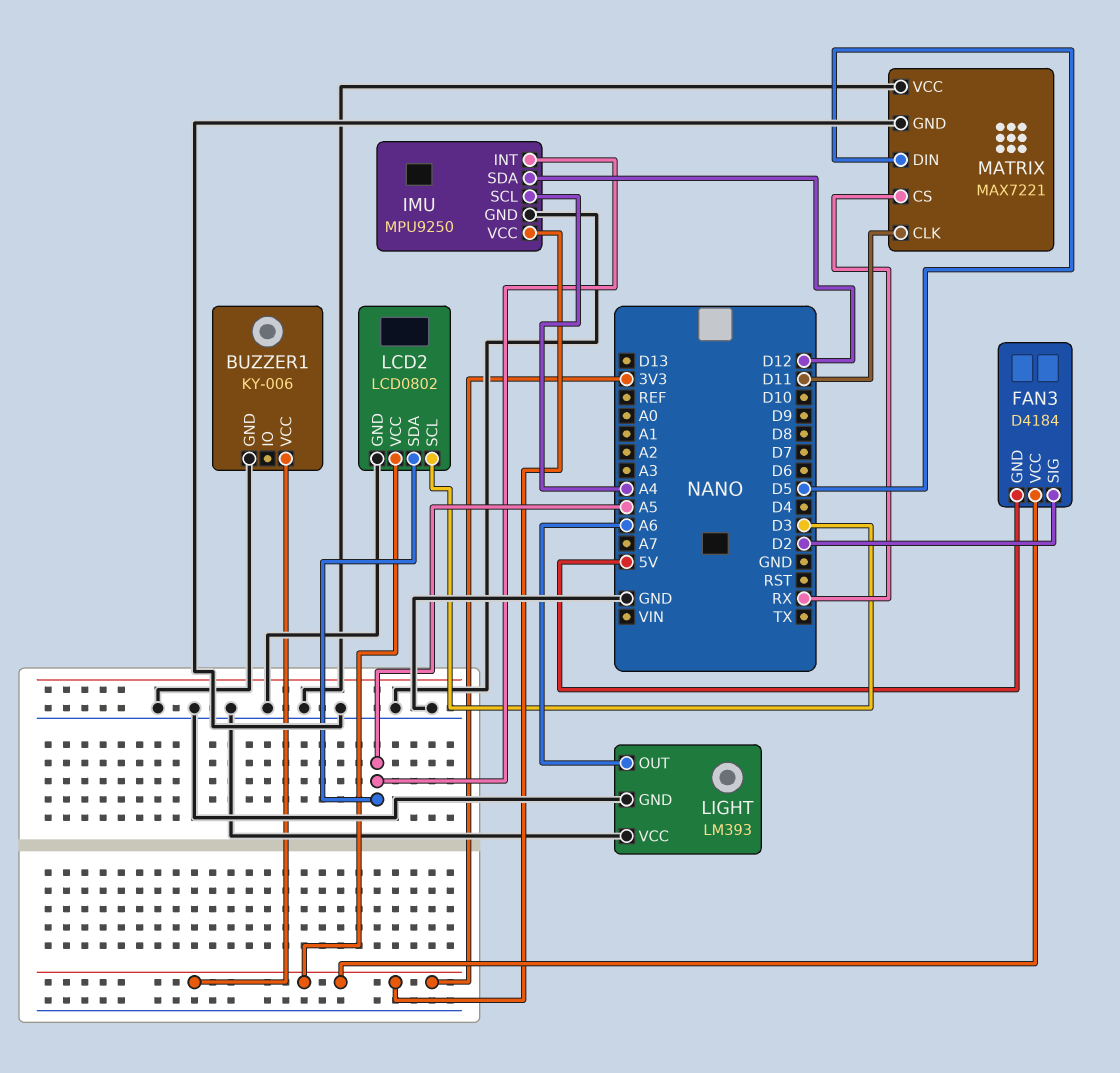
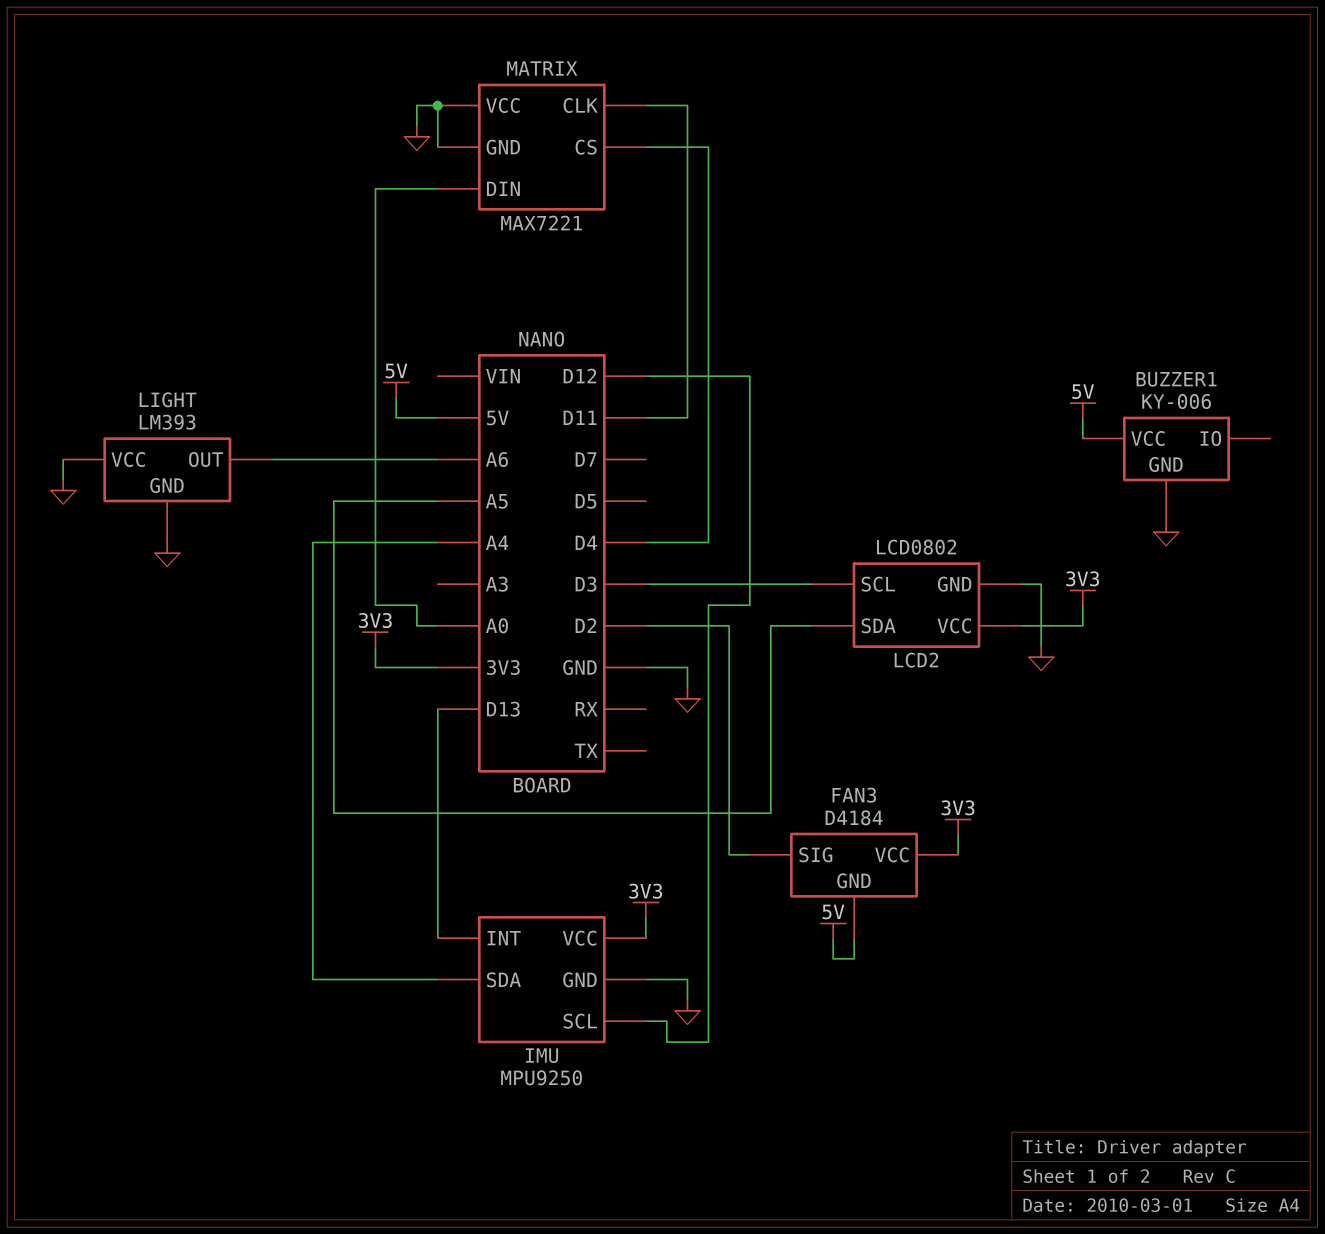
BUZZER1 pin VCC: 3V3 -> 5V
IMU pin INT: A5 -> D13
IMU pin SCL: A4 -> D12
IMU pin SDA: D12 -> A4
MATRIX pin CS: RX -> D4
MATRIX pin DIN: D5 -> A0

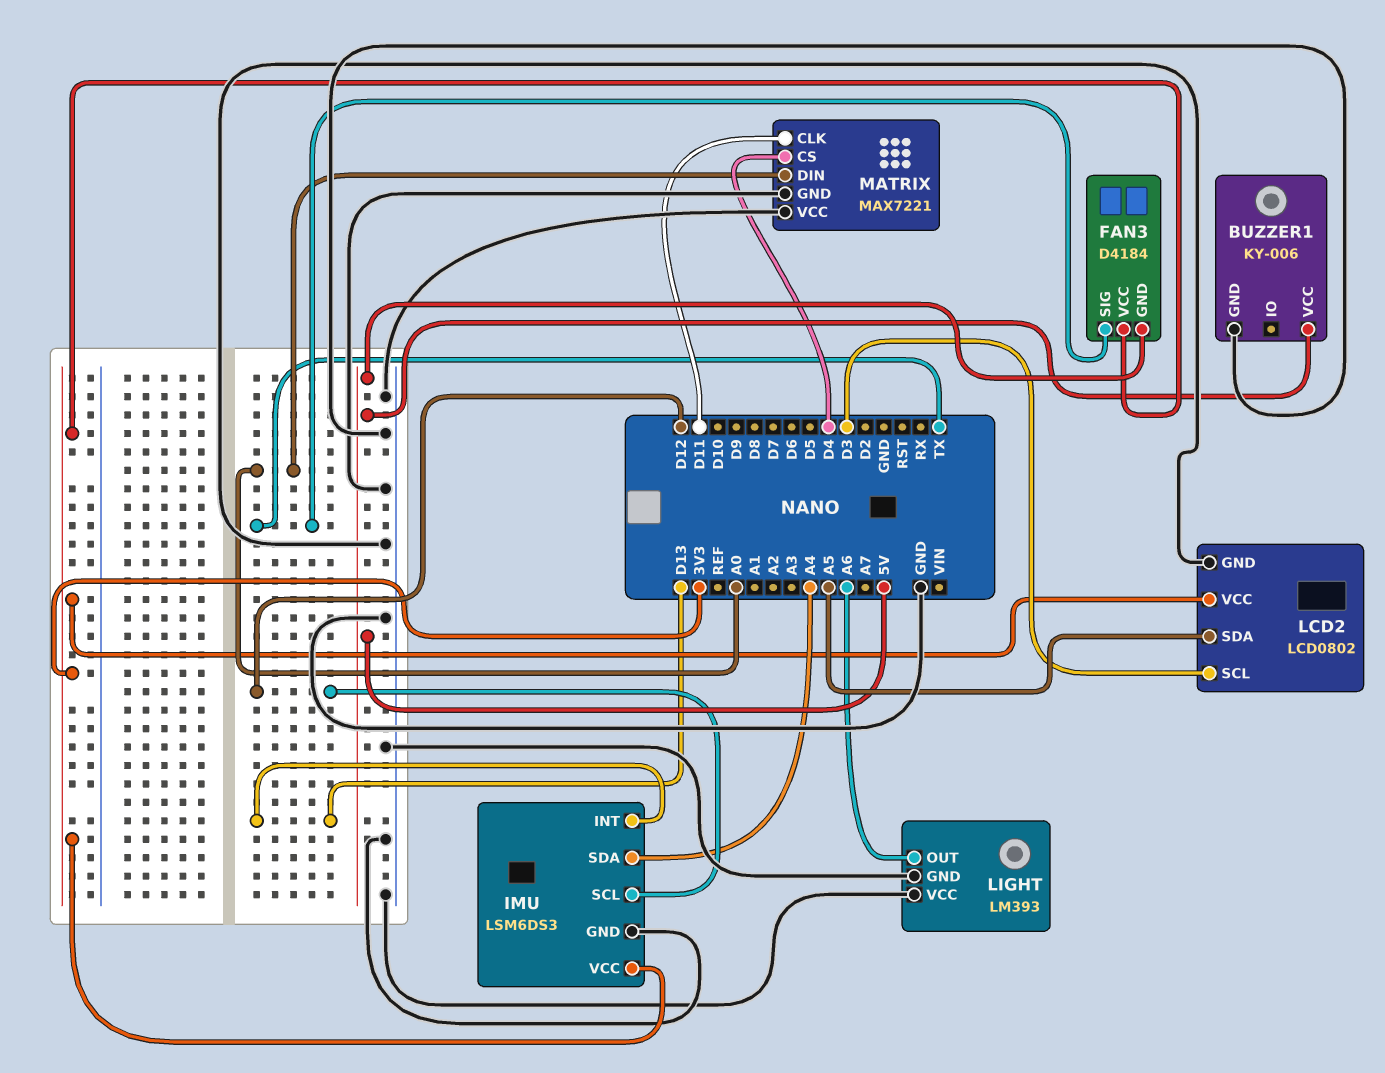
FAN3 pin SIG: D2 -> TX
IMU: MPU9250 -> LSM6DS3

